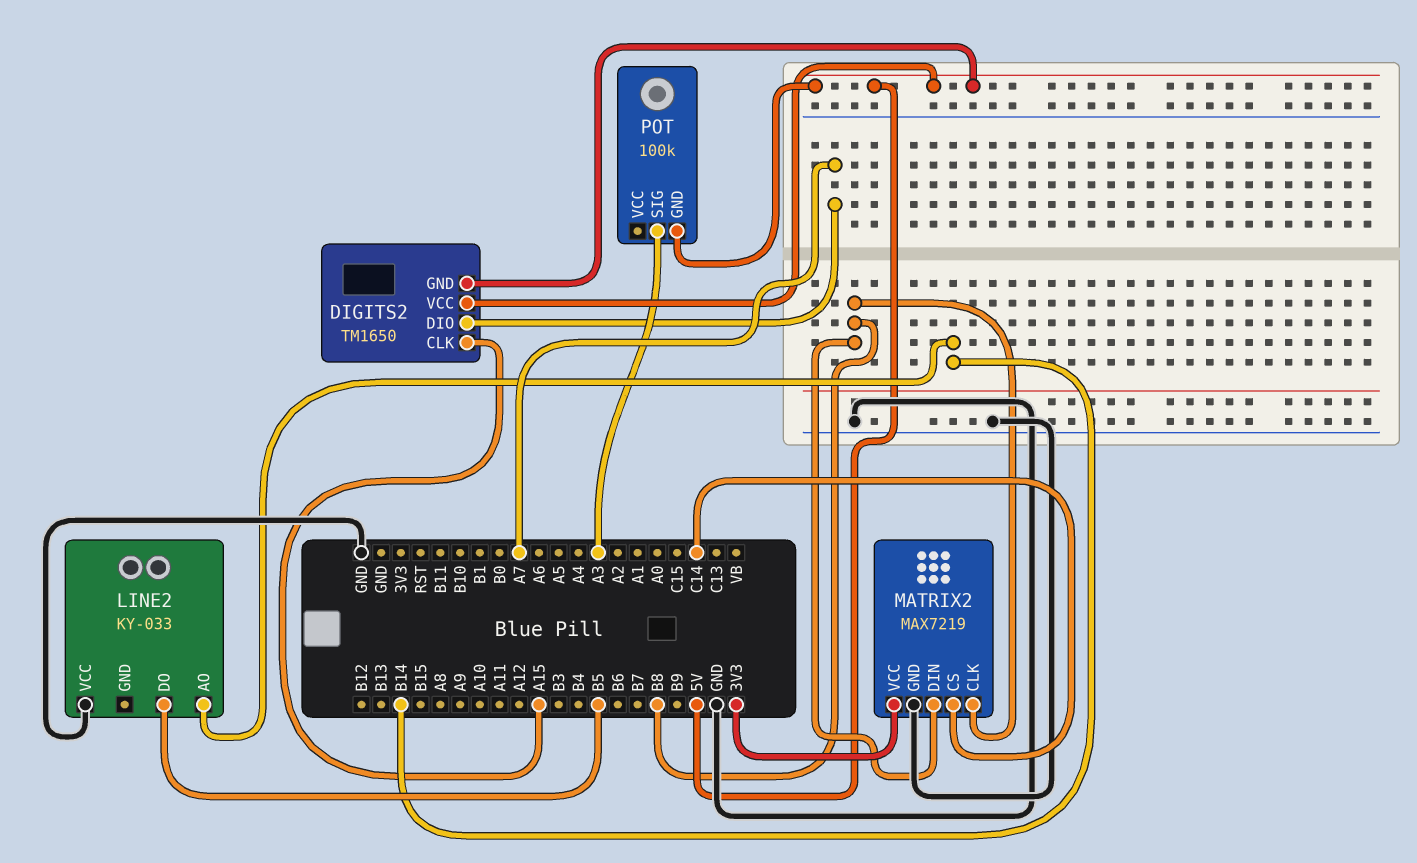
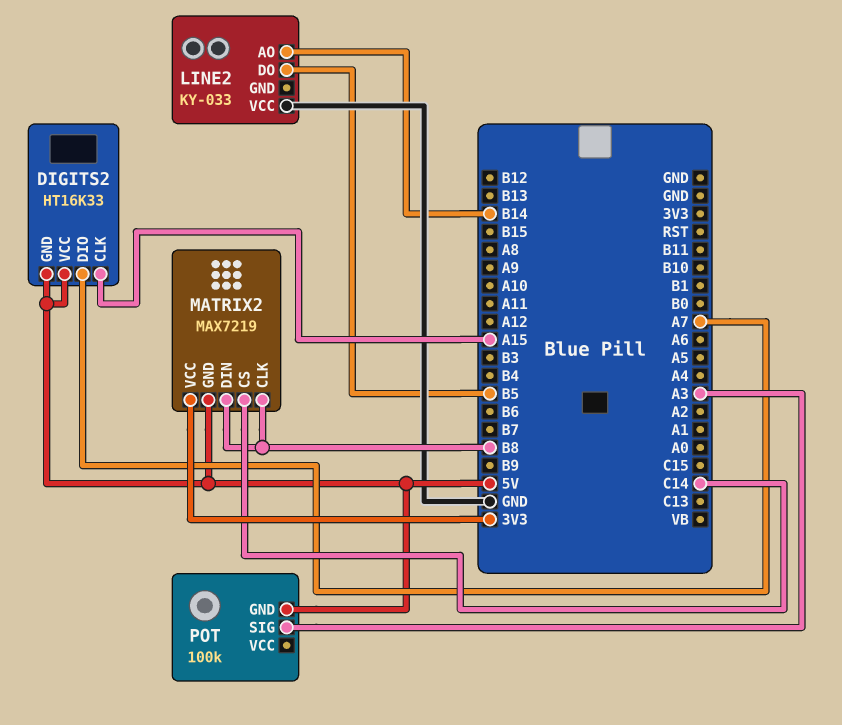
DIGITS2: TM1650 -> HT16K33
MATRIX2 pin GND: GND -> 5V

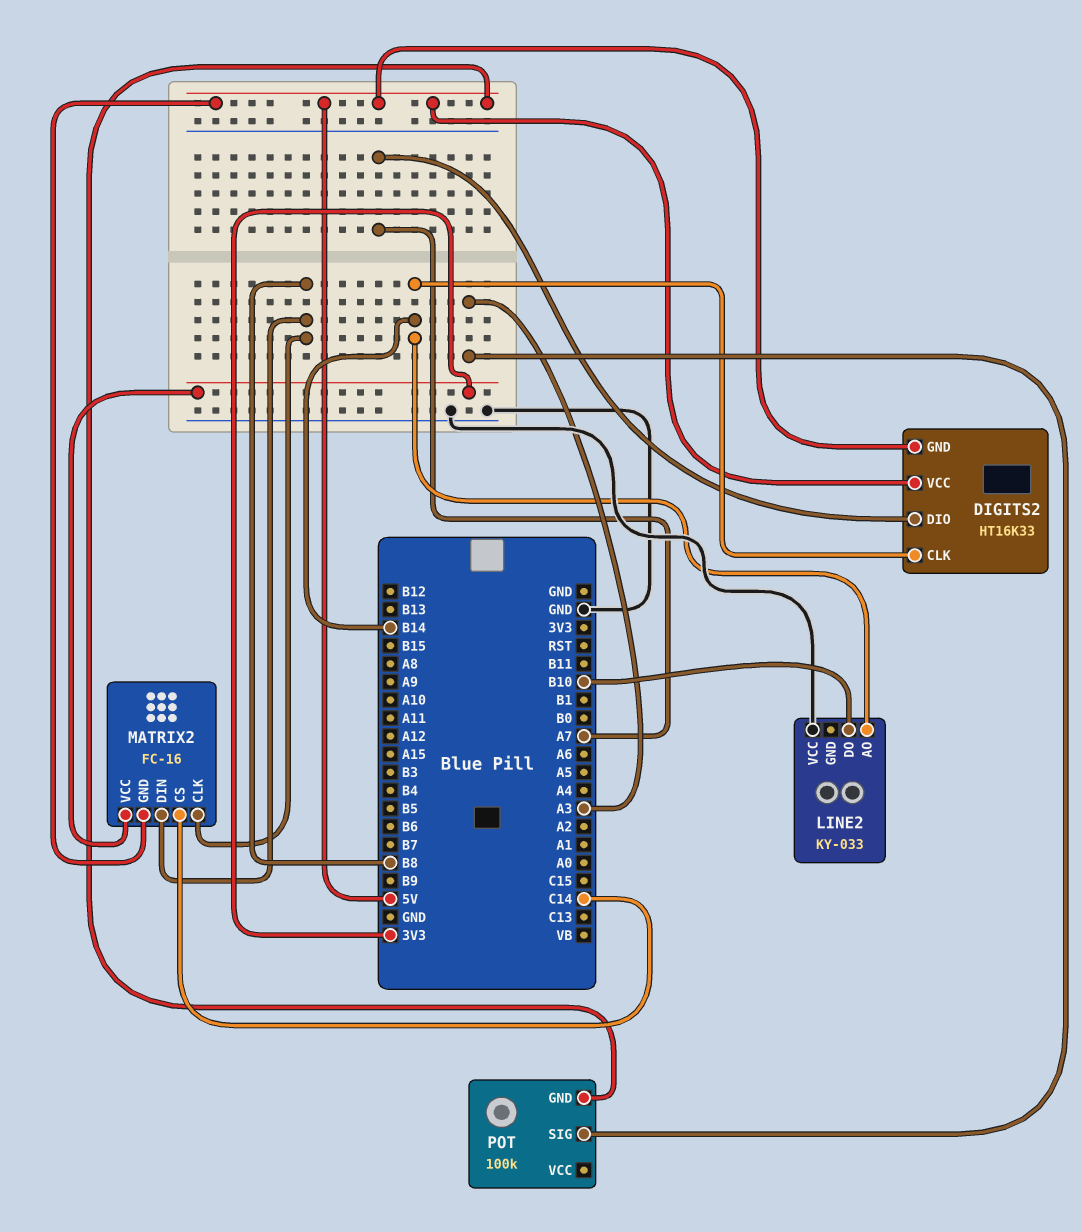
DIGITS2 pin CLK: A15 -> B14
LINE2 pin DO: B5 -> B10
MATRIX2: MAX7219 -> FC-16

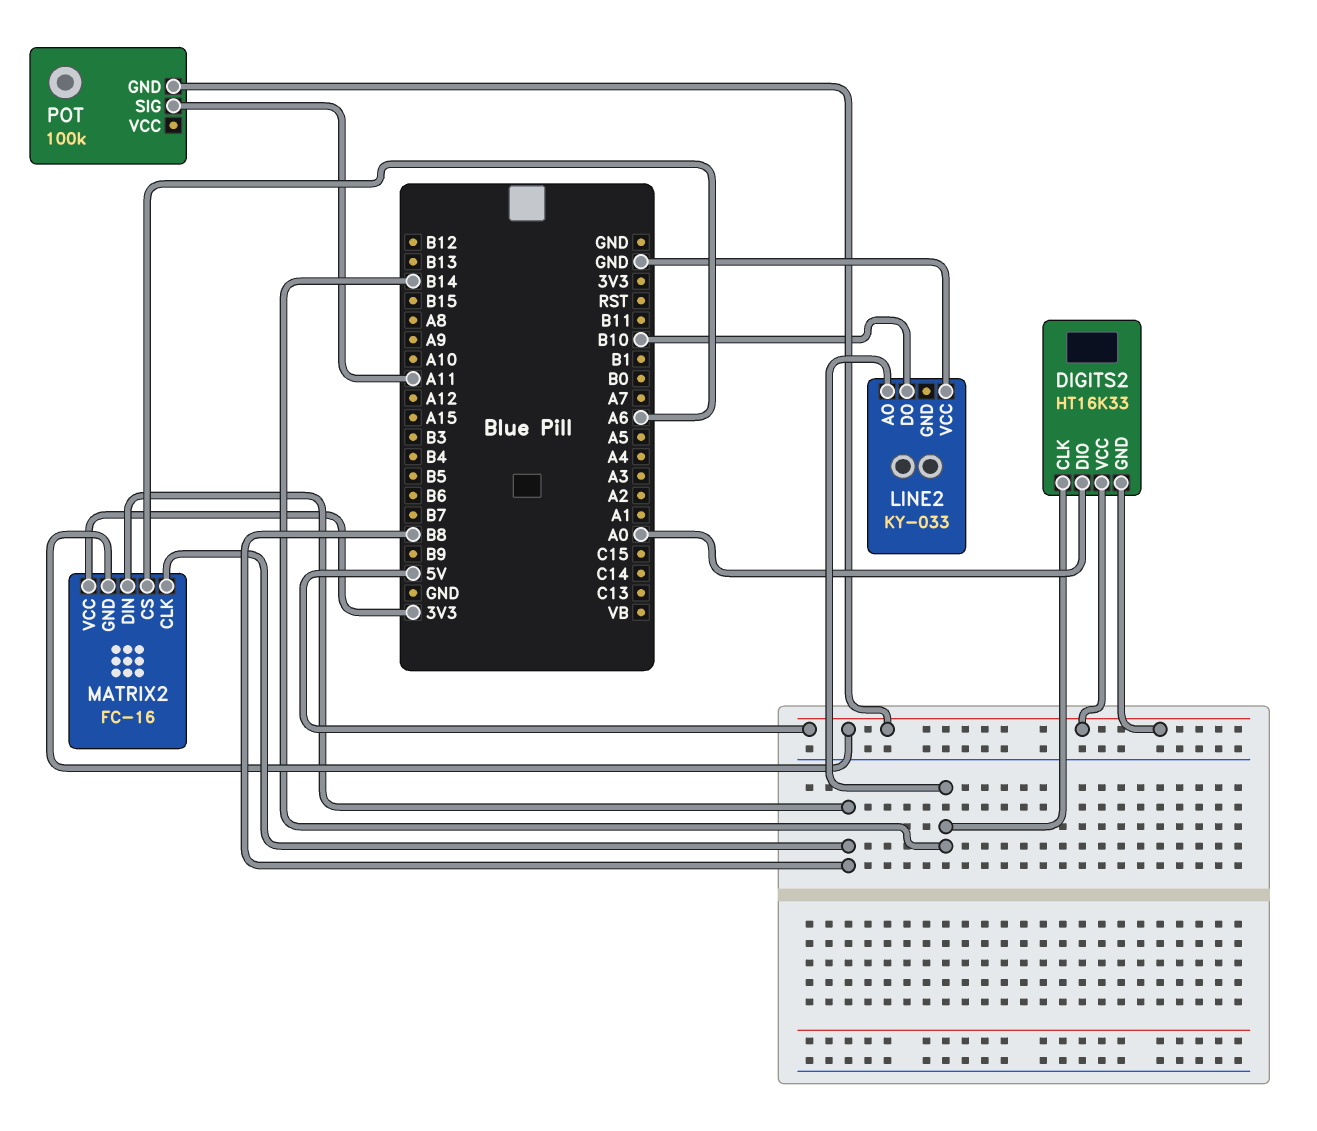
DIGITS2 pin DIO: A7 -> A0
MATRIX2 pin CS: C14 -> A6
POT pin SIG: A3 -> A11

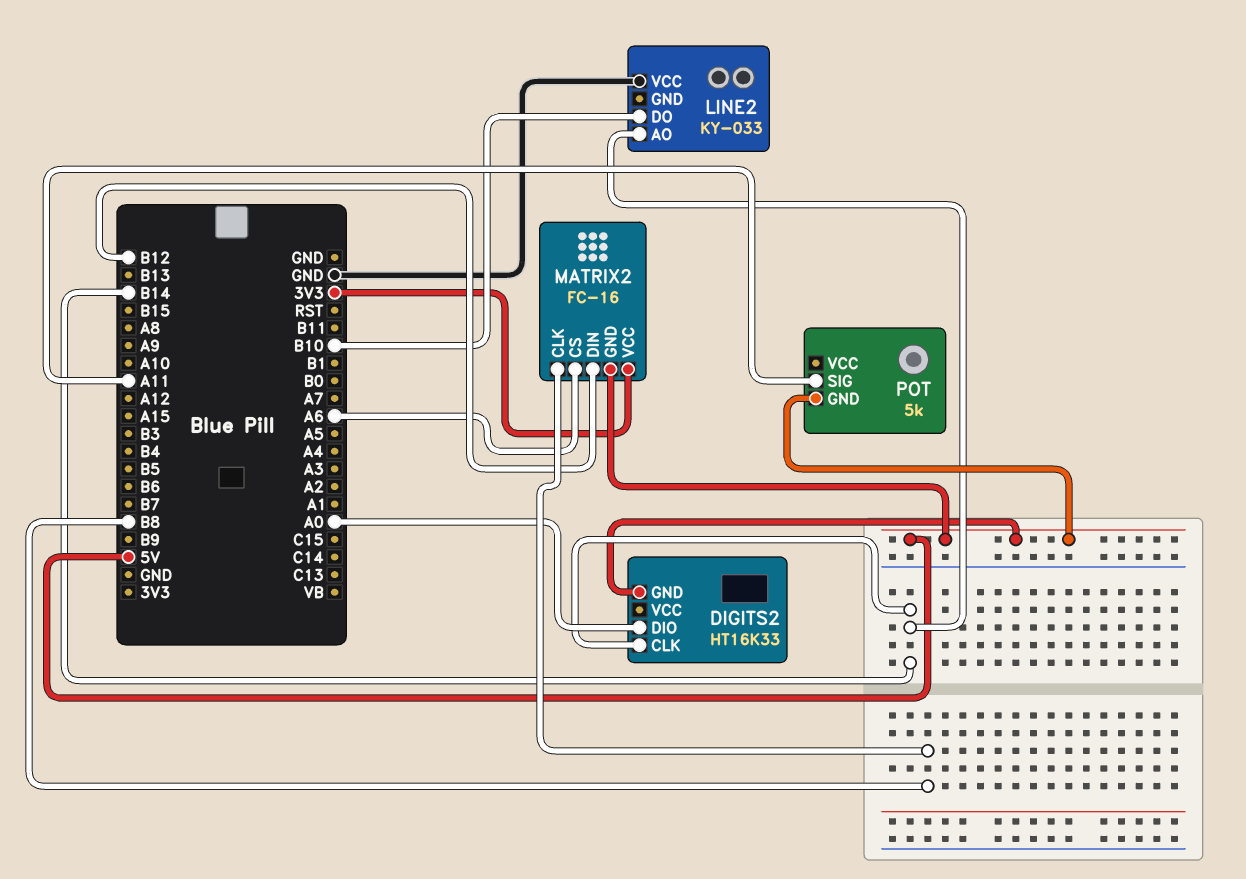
DIGITS2 pin VCC: 5V -> none
MATRIX2 pin DIN: B8 -> B12
POT: 100k -> 5k

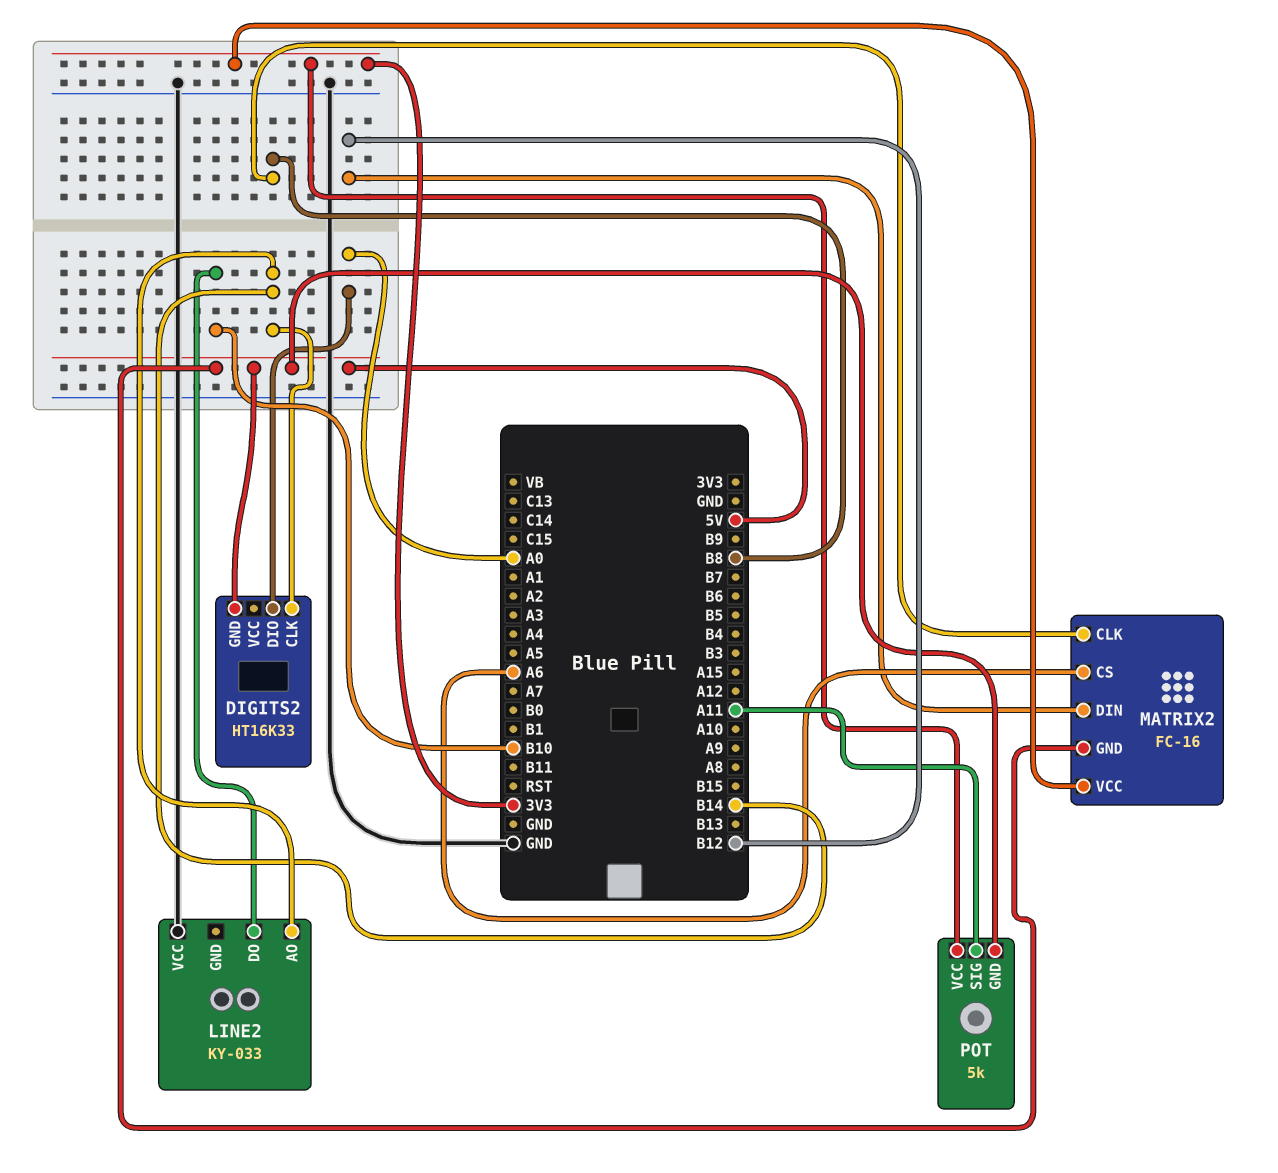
POT pin VCC: none -> 3V3

